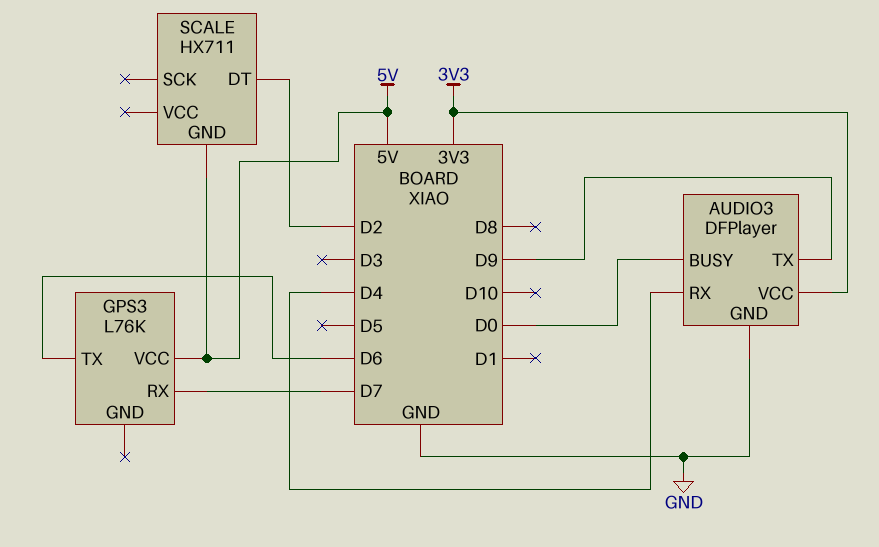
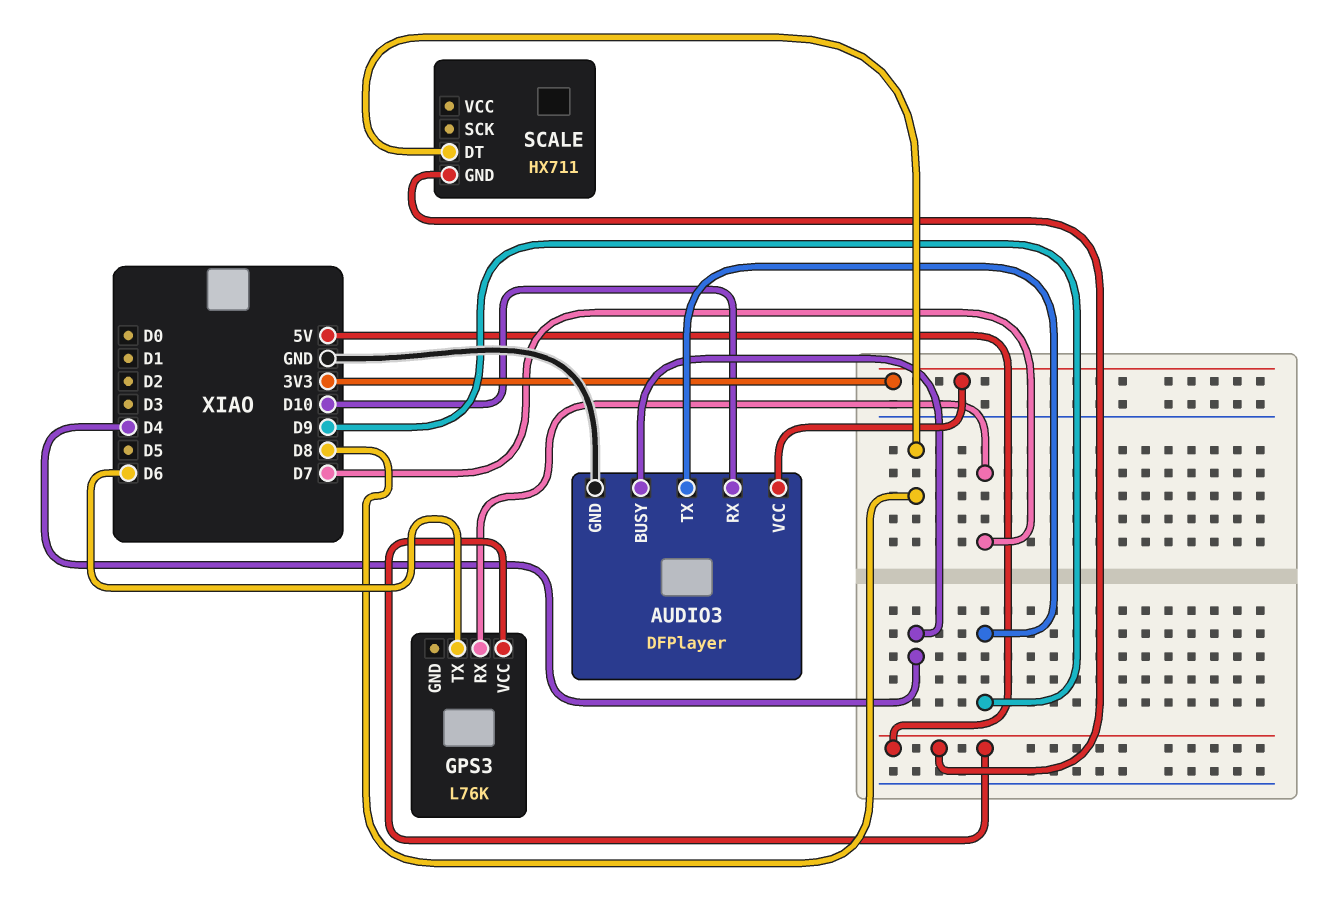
AUDIO3 pin BUSY: D0 -> D4
AUDIO3 pin RX: D4 -> D10
SCALE pin DT: D2 -> D8

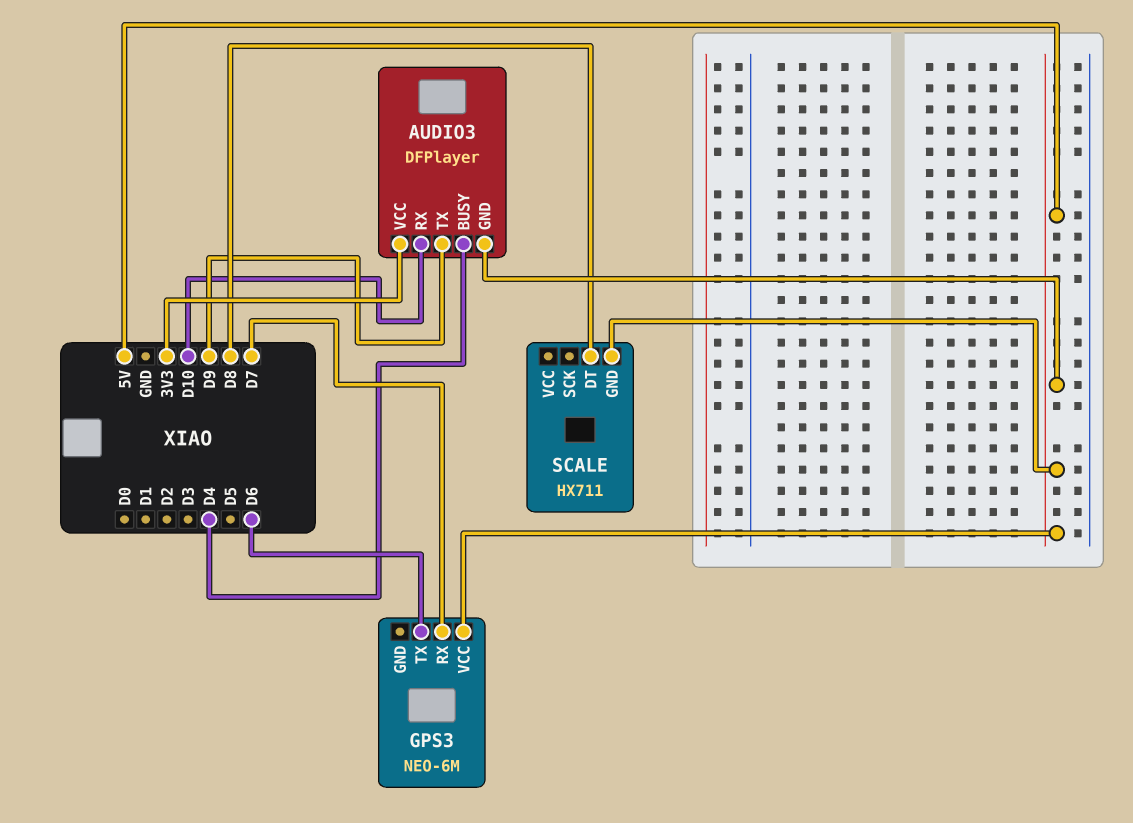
AUDIO3 pin GND: GND -> 5V
GPS3: L76K -> NEO-6M

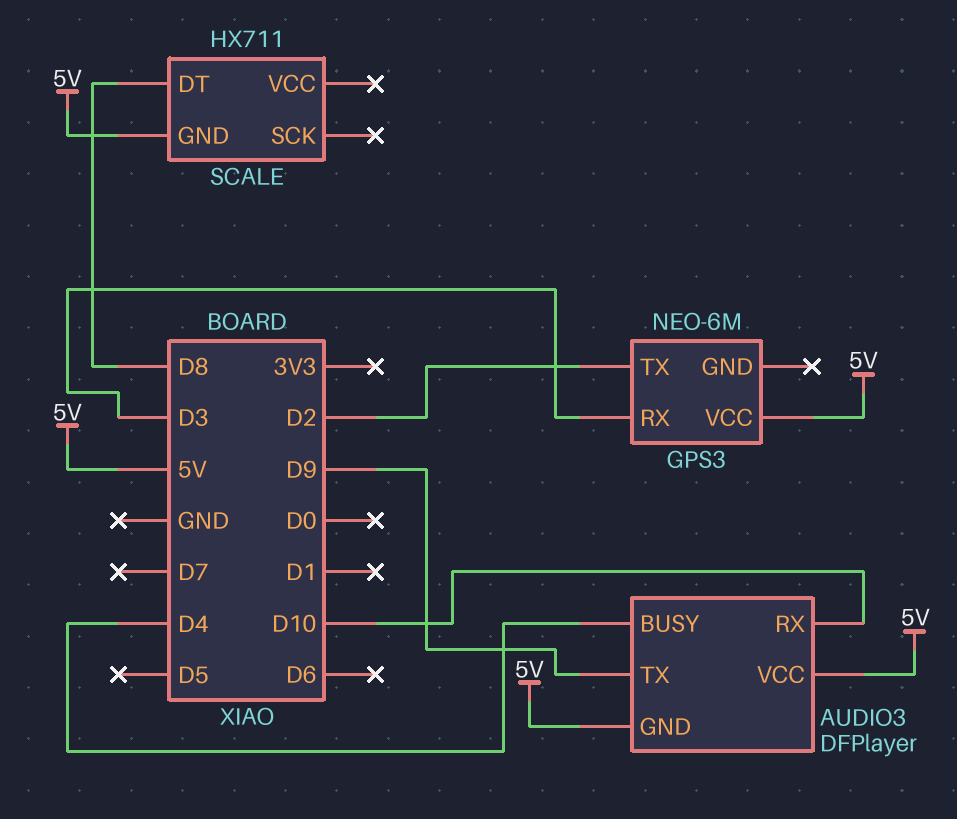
AUDIO3 pin VCC: 3V3 -> 5V
GPS3 pin RX: D7 -> D3
GPS3 pin TX: D6 -> D2

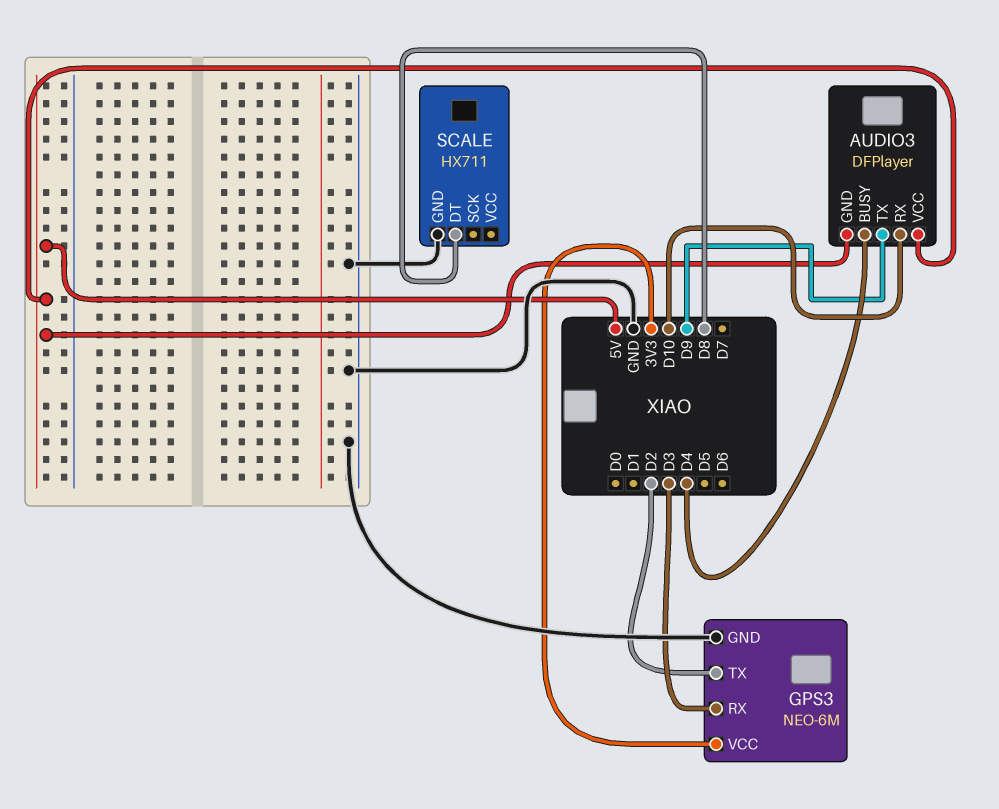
GPS3 pin GND: none -> GND
GPS3 pin VCC: 5V -> 3V3
SCALE pin GND: 5V -> GND

